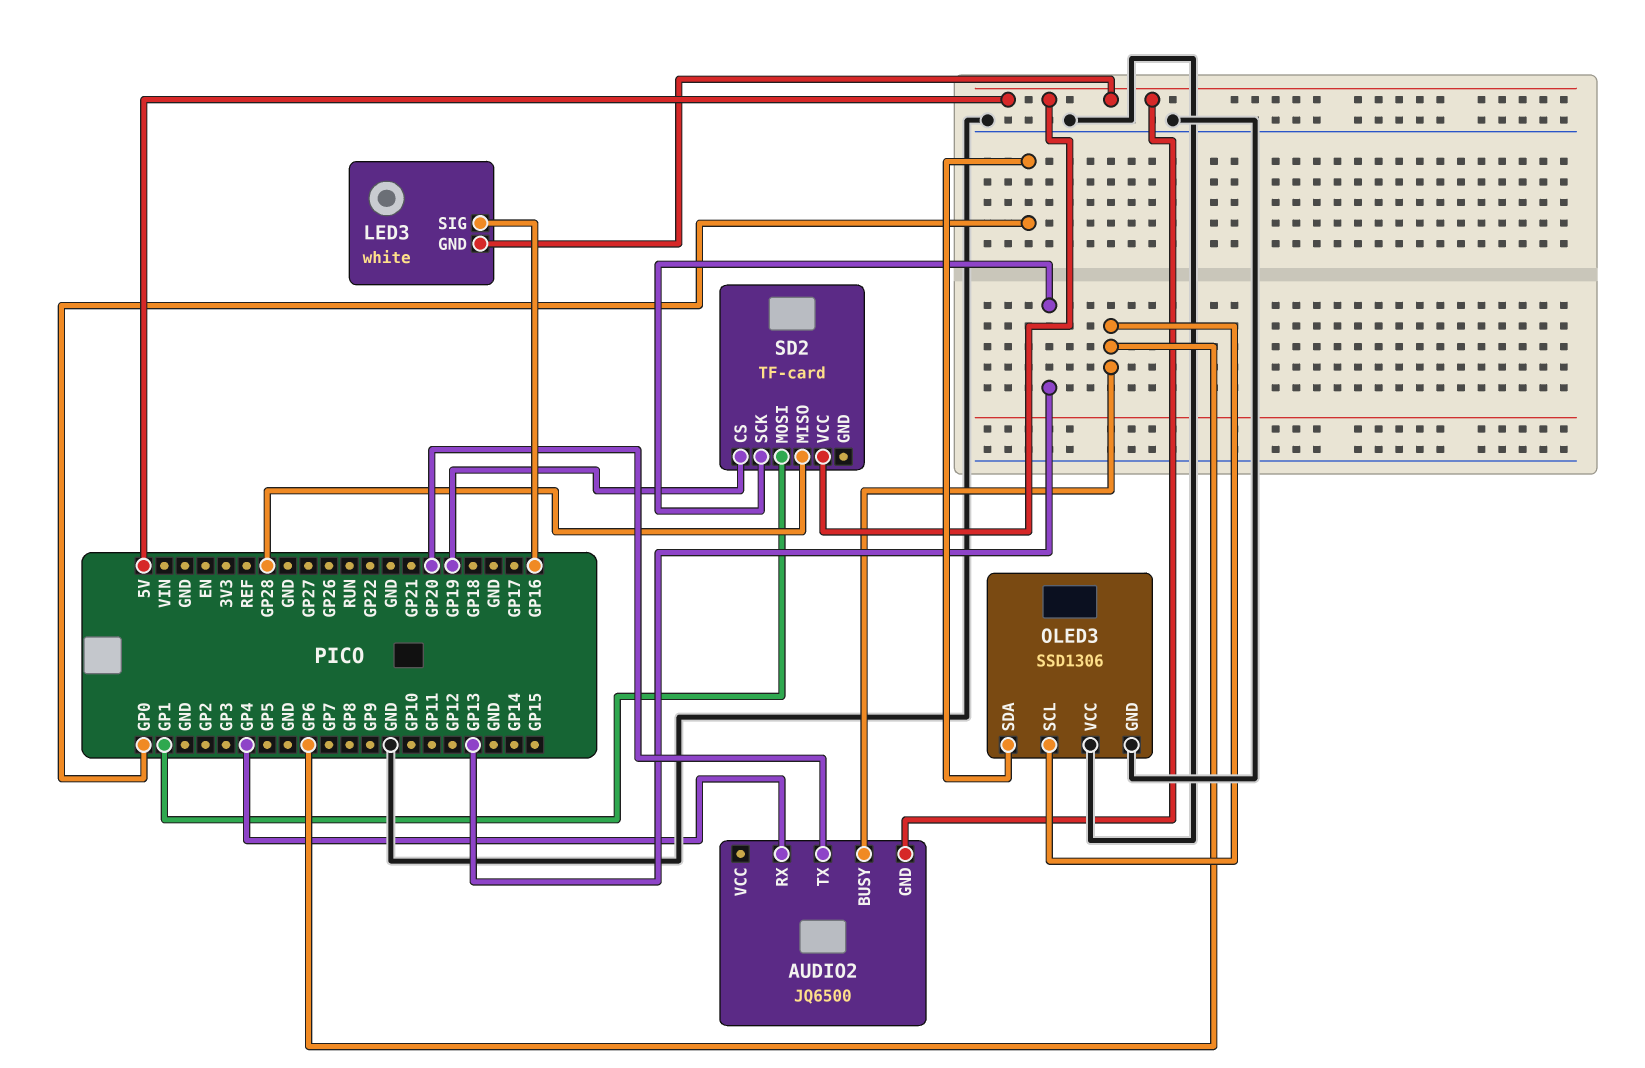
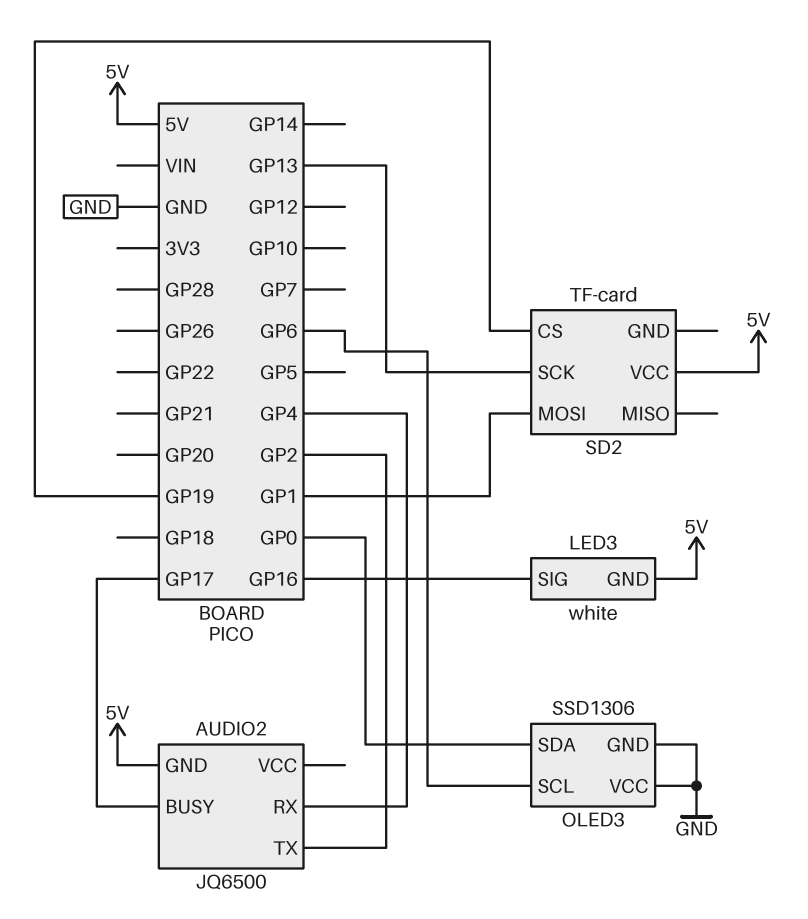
AUDIO2 pin BUSY: GP6 -> GP17
AUDIO2 pin TX: GP20 -> GP2
SD2 pin MISO: GP28 -> none

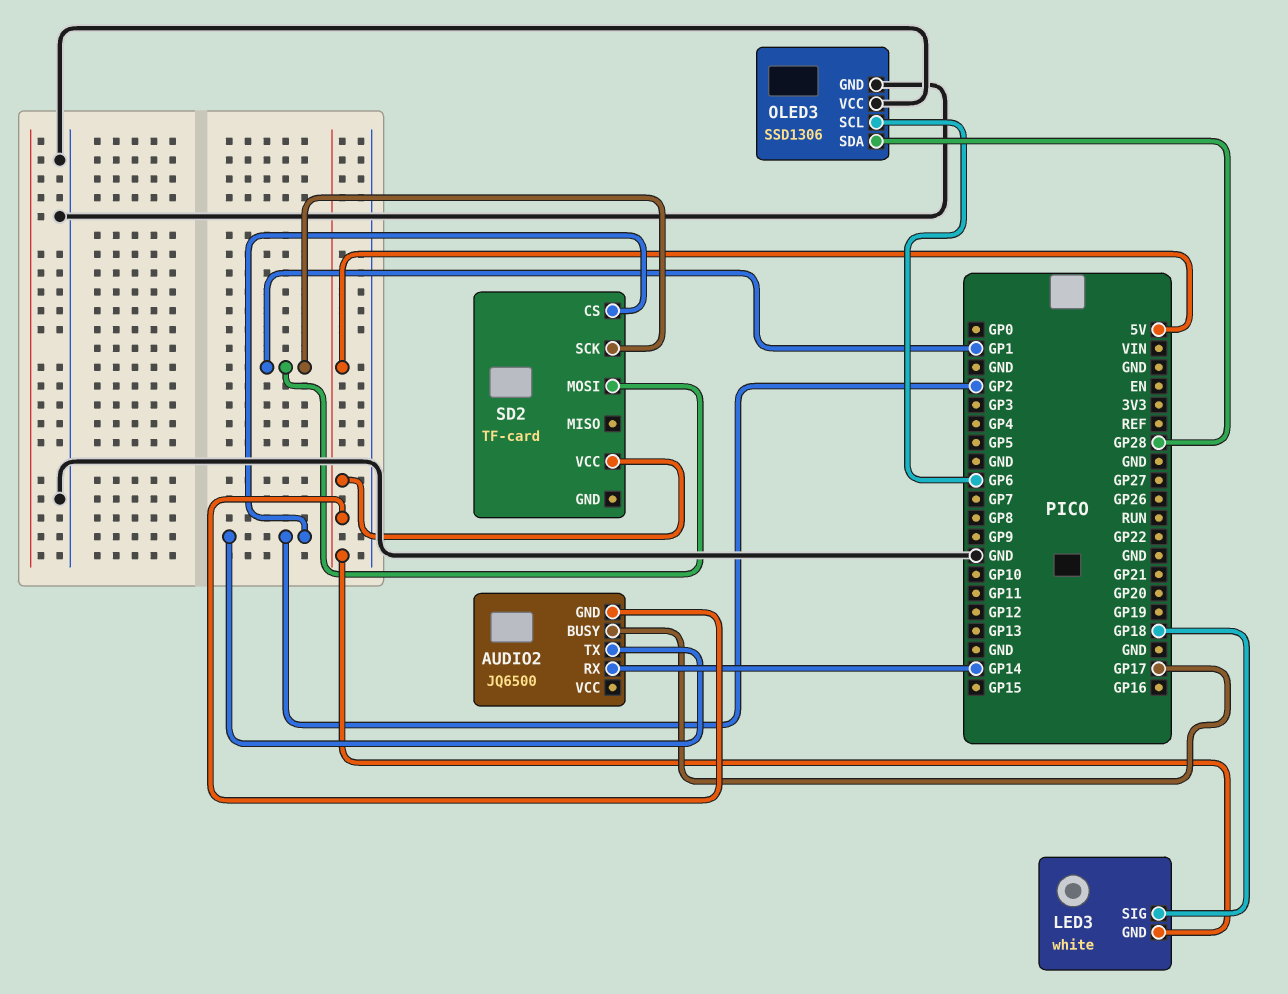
AUDIO2 pin RX: GP4 -> GP14
LED3 pin SIG: GP16 -> GP18
OLED3 pin SDA: GP0 -> GP28
SD2 pin CS: GP19 -> GP2
SD2 pin SCK: GP13 -> GP1

